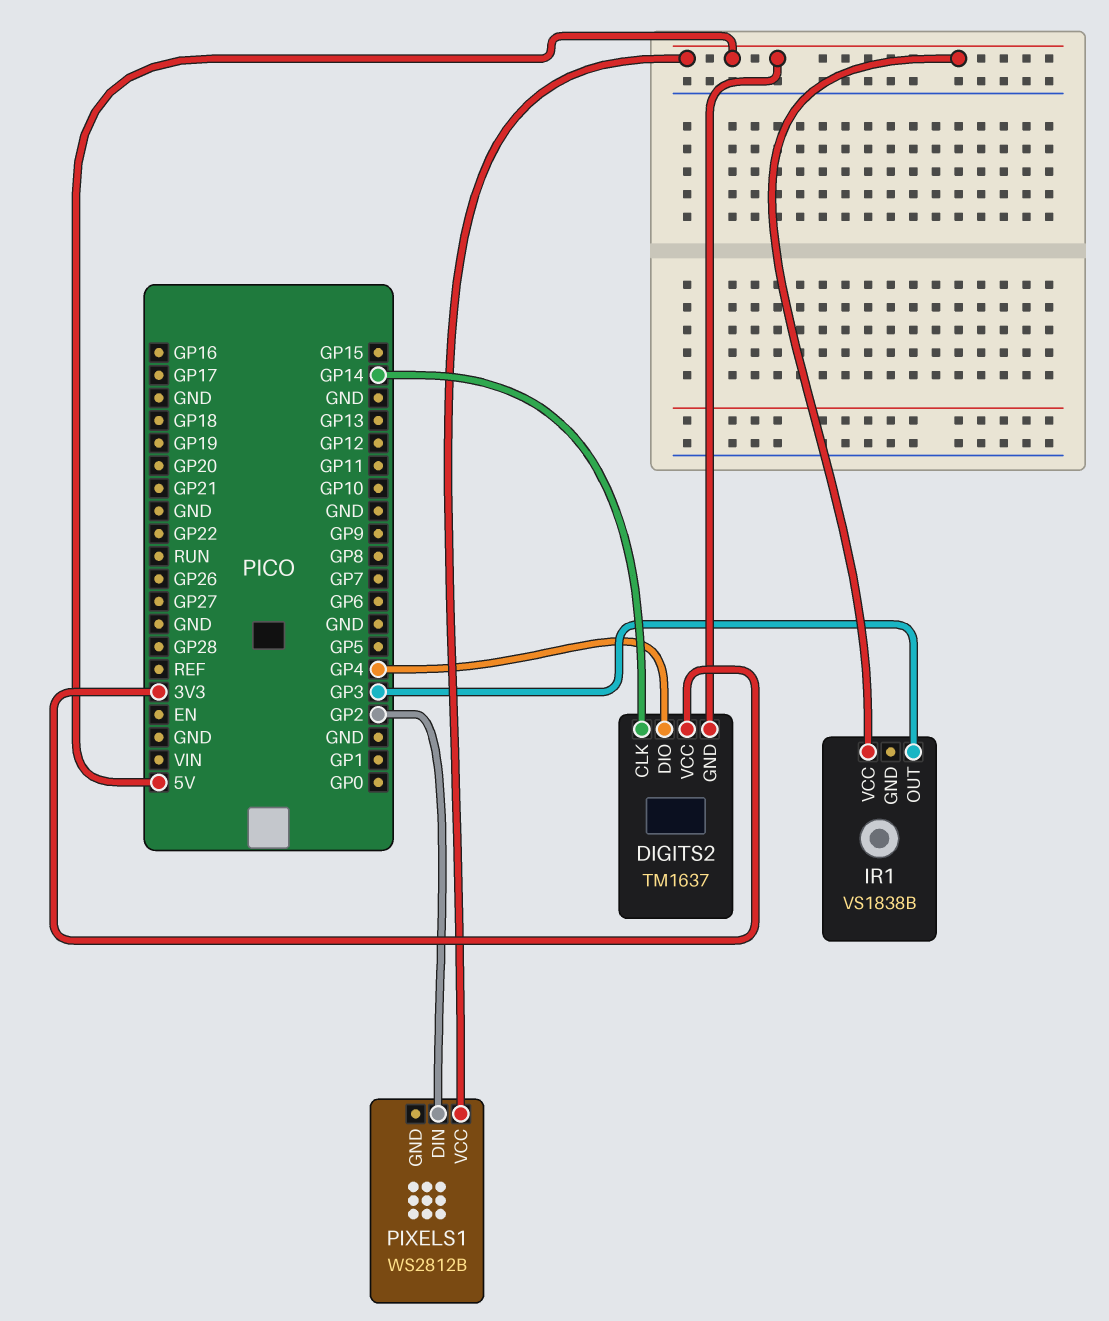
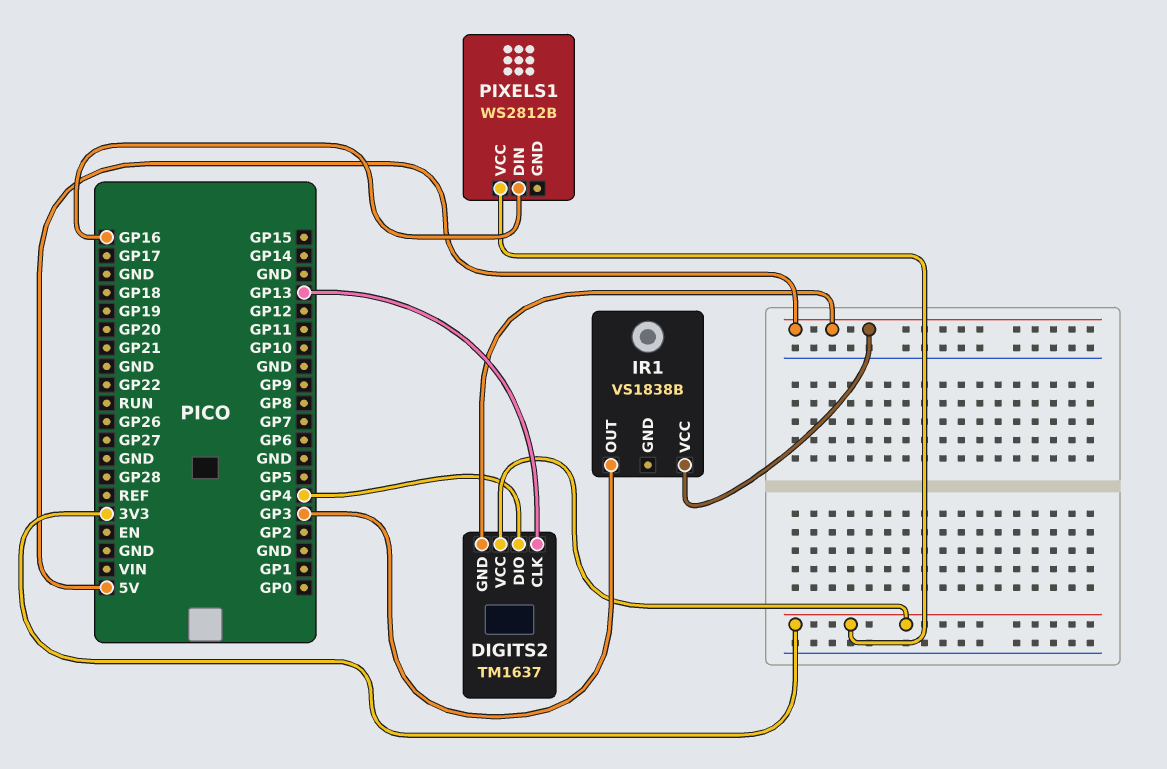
DIGITS2 pin CLK: GP14 -> GP13
PIXELS1 pin DIN: GP2 -> GP16
PIXELS1 pin VCC: 5V -> 3V3

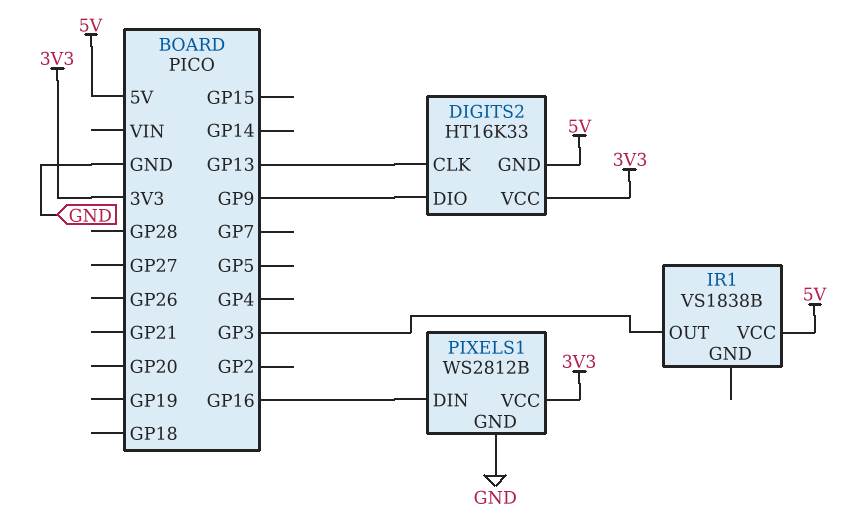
DIGITS2: TM1637 -> HT16K33
DIGITS2 pin DIO: GP4 -> GP9
PIXELS1 pin GND: none -> GND

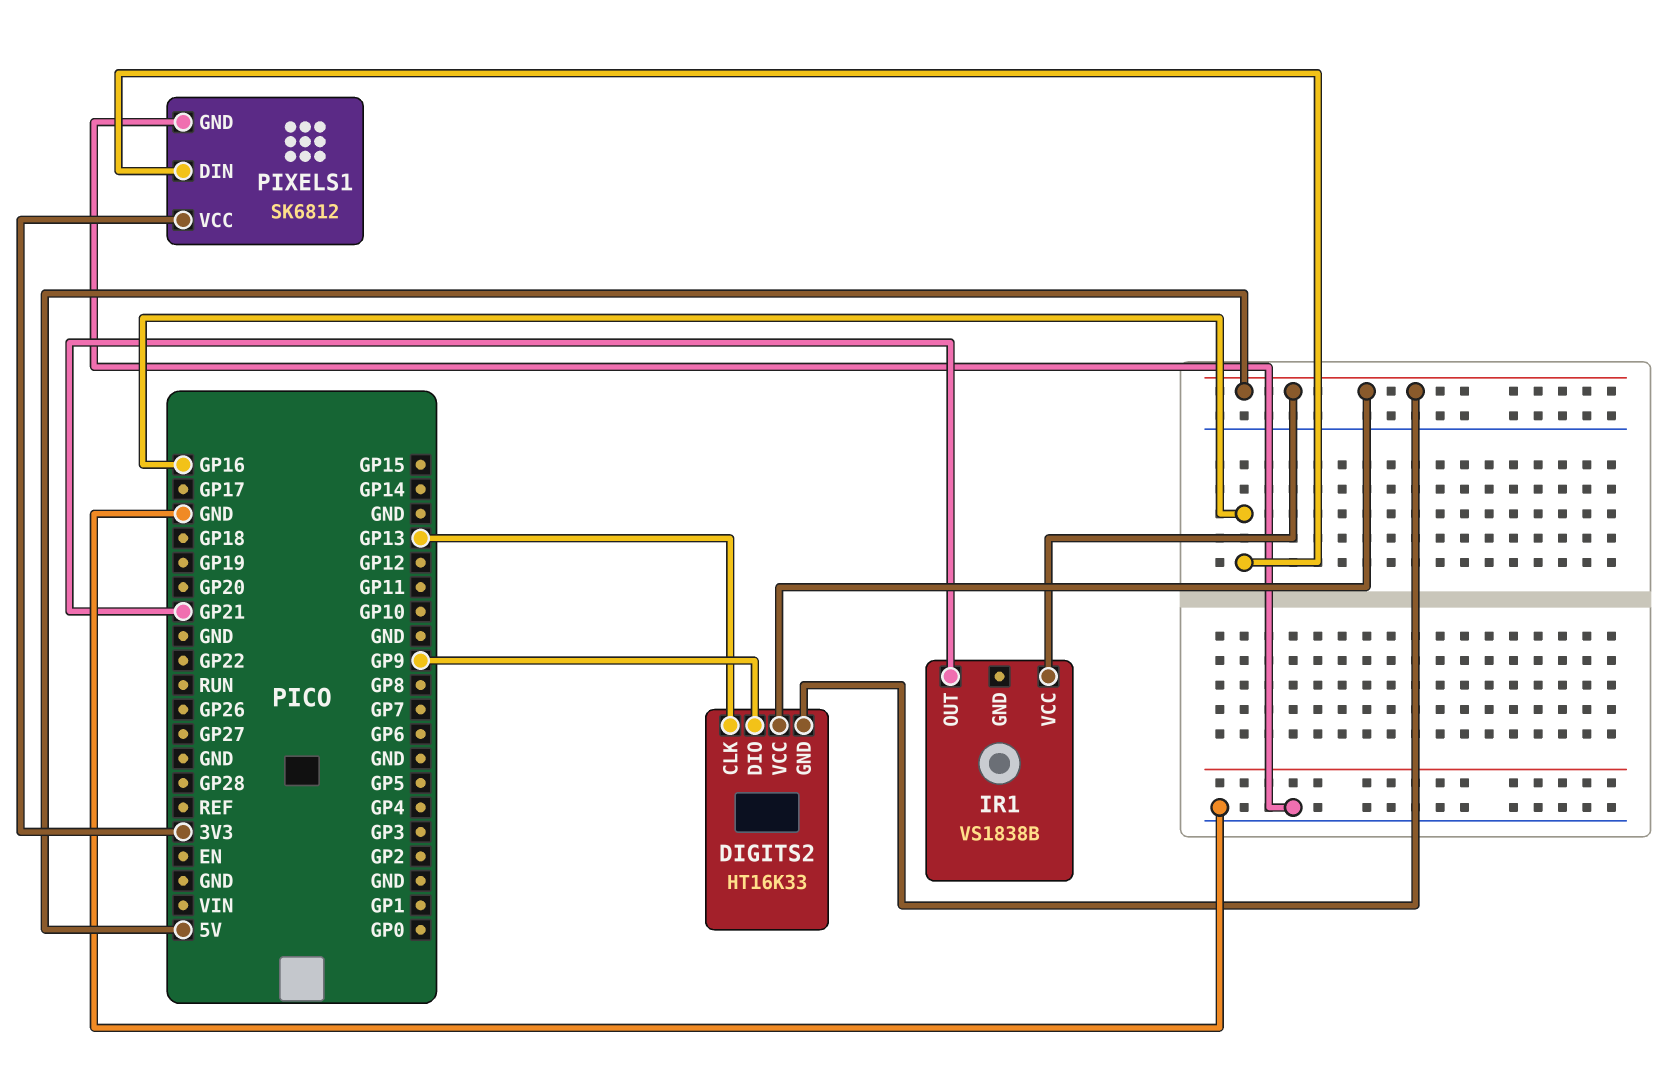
DIGITS2 pin VCC: 3V3 -> 5V
IR1 pin OUT: GP3 -> GP21
PIXELS1: WS2812B -> SK6812

